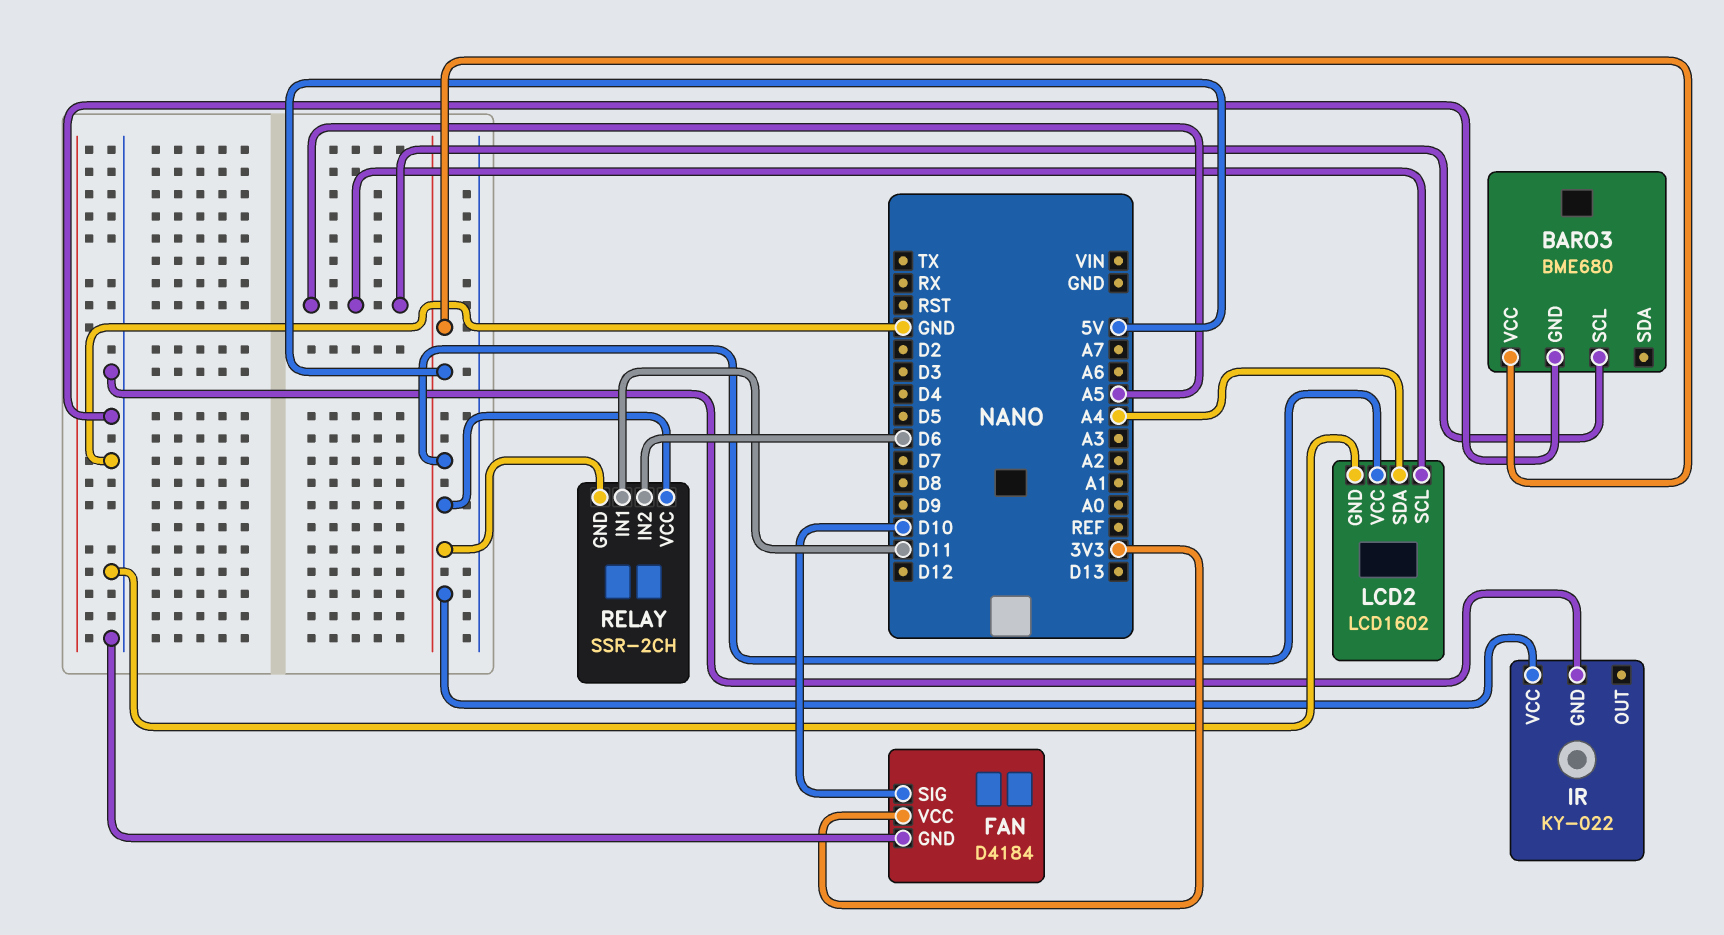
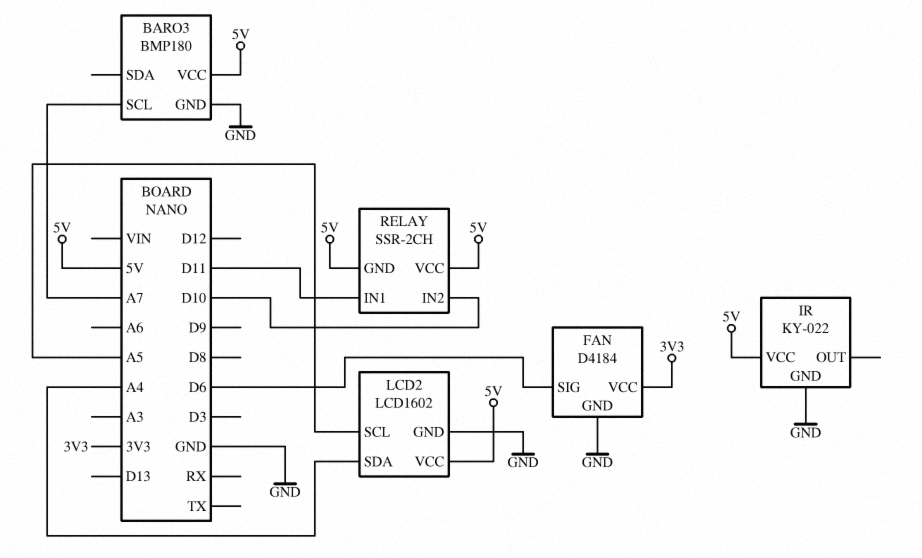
BARO3: BME680 -> BMP180
BARO3 pin SCL: A5 -> A7
FAN pin SIG: D10 -> D6
RELAY pin IN2: D6 -> D10

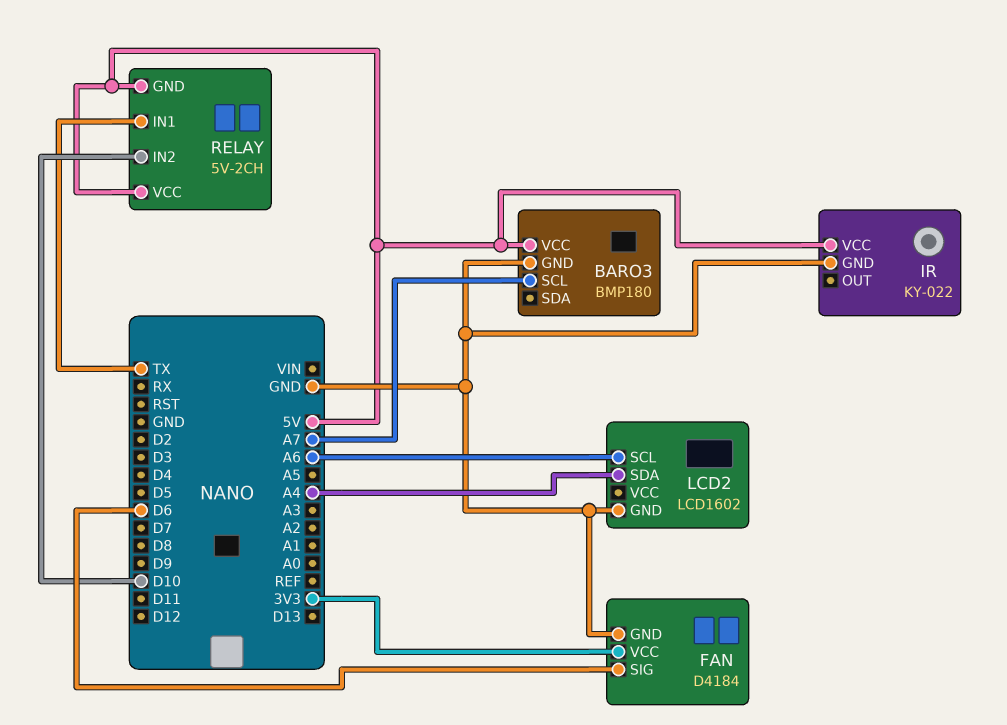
LCD2 pin SCL: A5 -> A6
LCD2 pin VCC: 5V -> none
RELAY: SSR-2CH -> 5V-2CH
RELAY pin IN1: D11 -> TX

